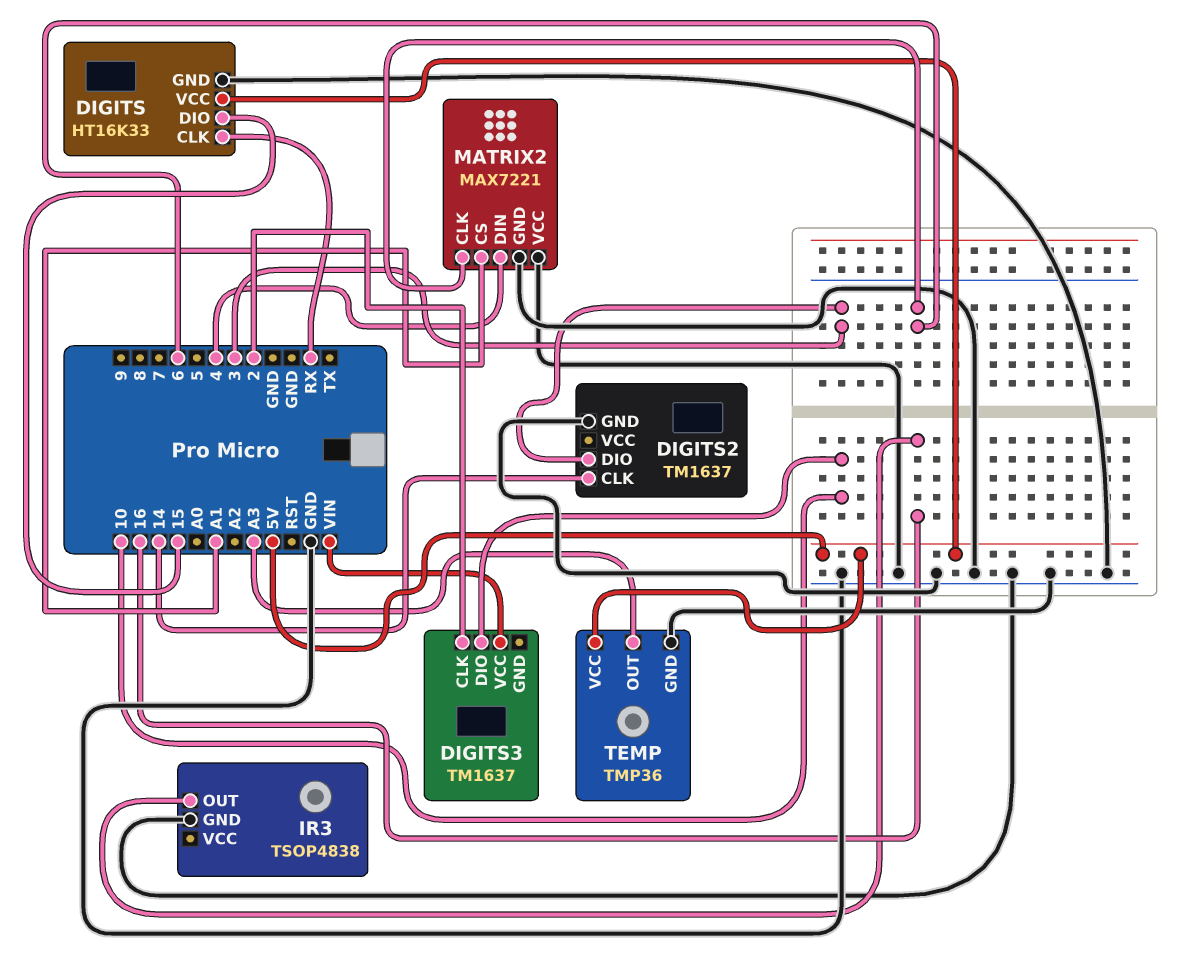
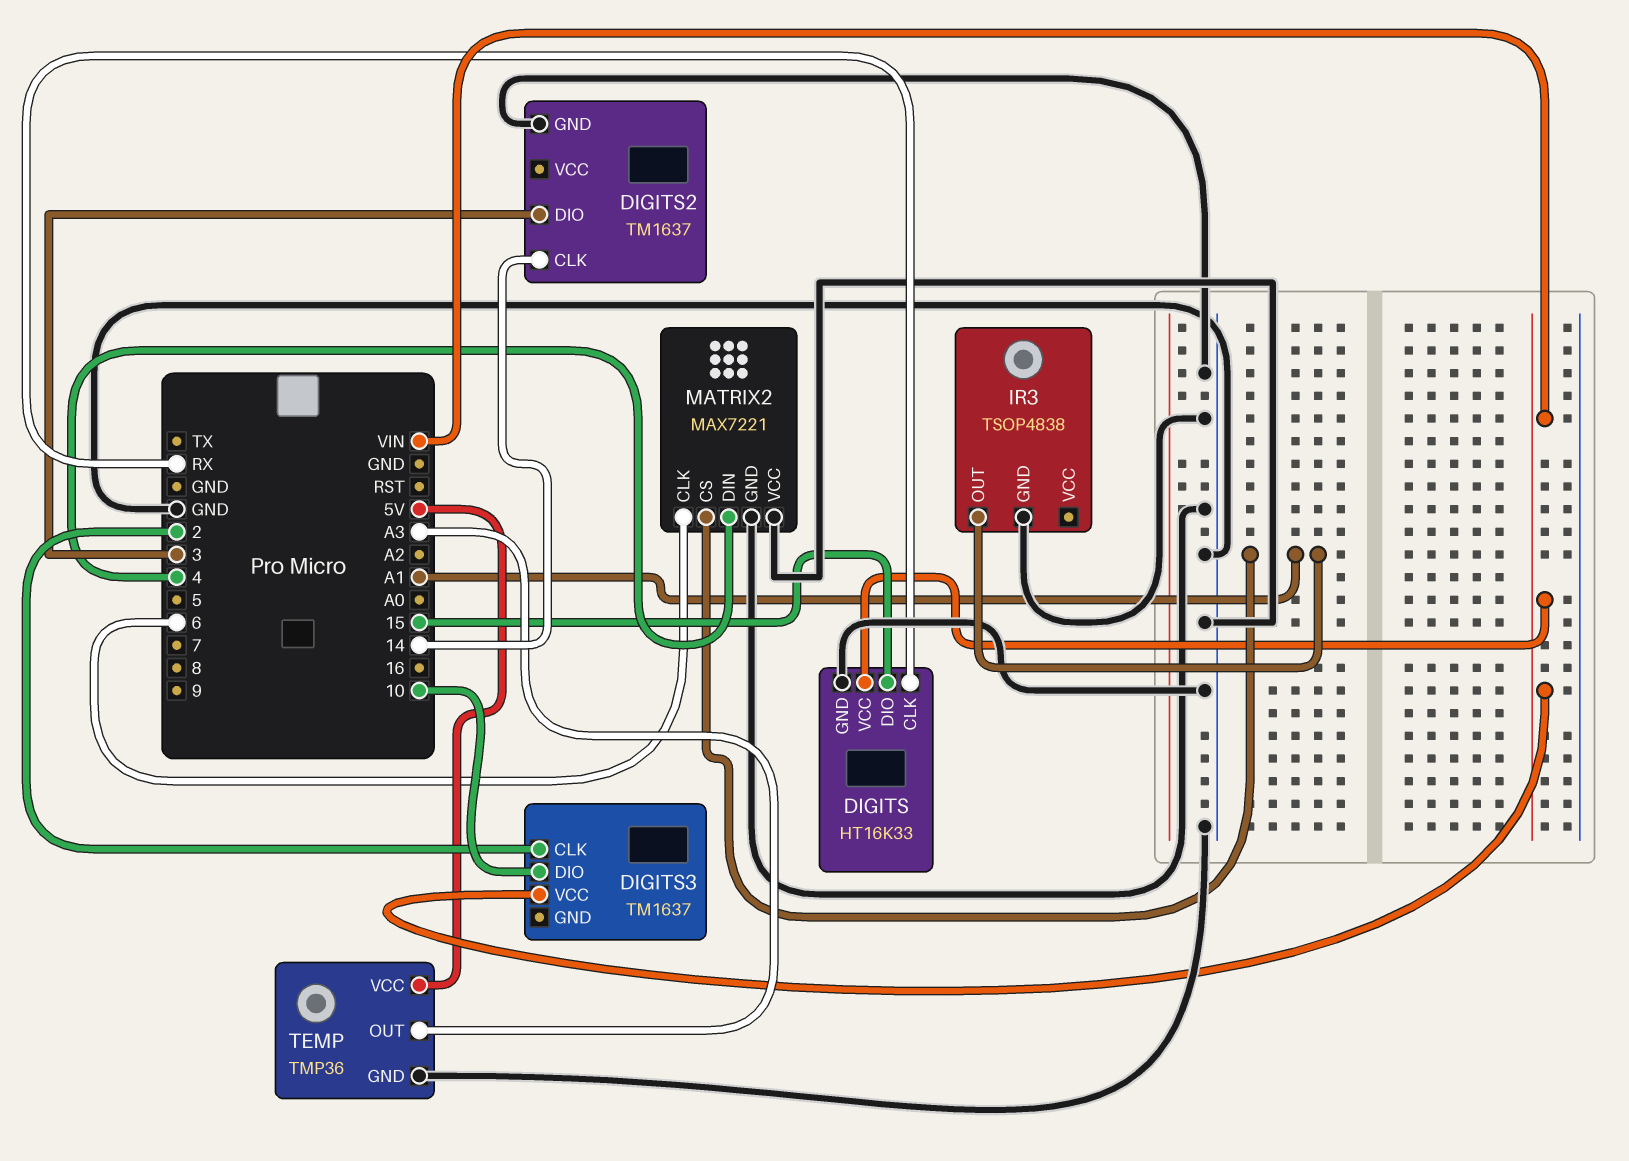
DIGITS pin VCC: 5V -> VIN
IR3 pin OUT: 16 -> A1

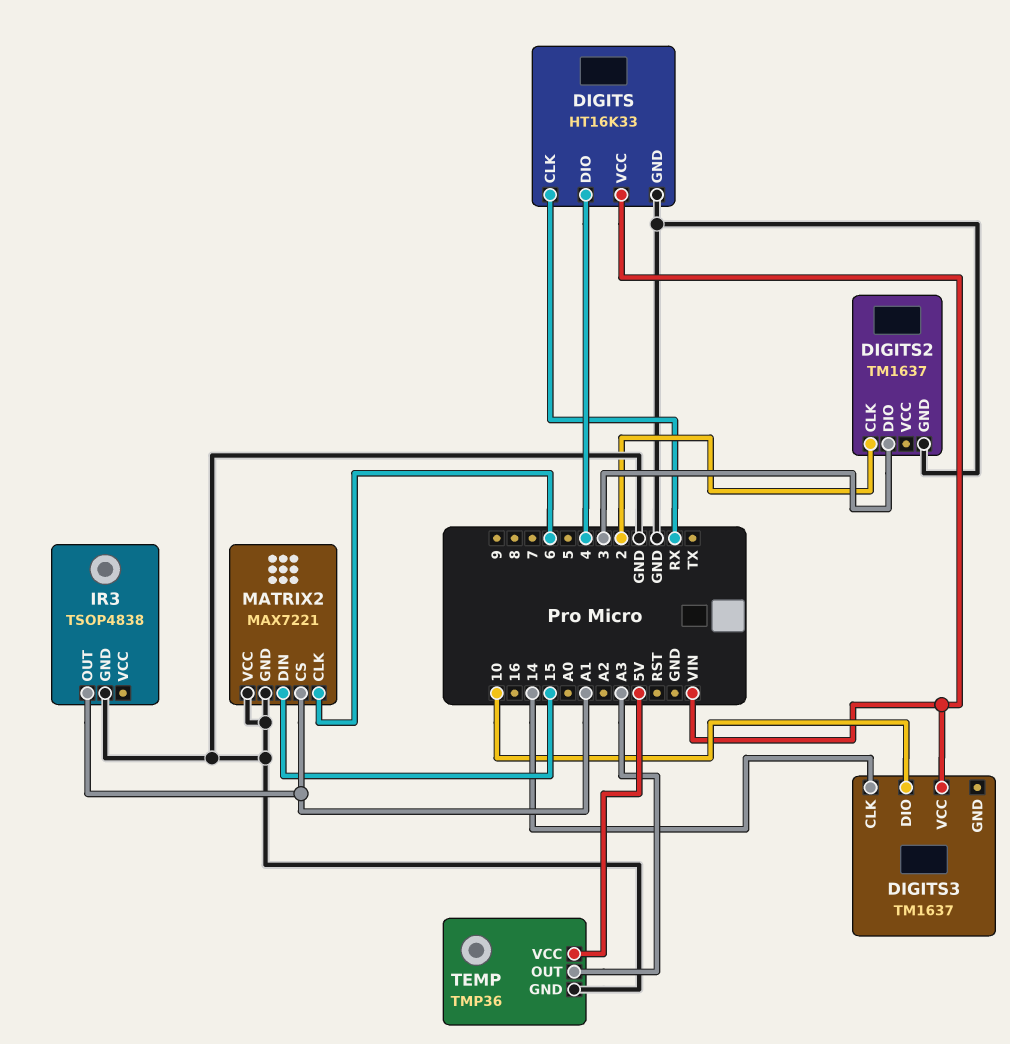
DIGITS pin DIO: 15 -> 4
DIGITS2 pin CLK: 14 -> 2
DIGITS3 pin CLK: 2 -> 14
MATRIX2 pin DIN: 4 -> 15

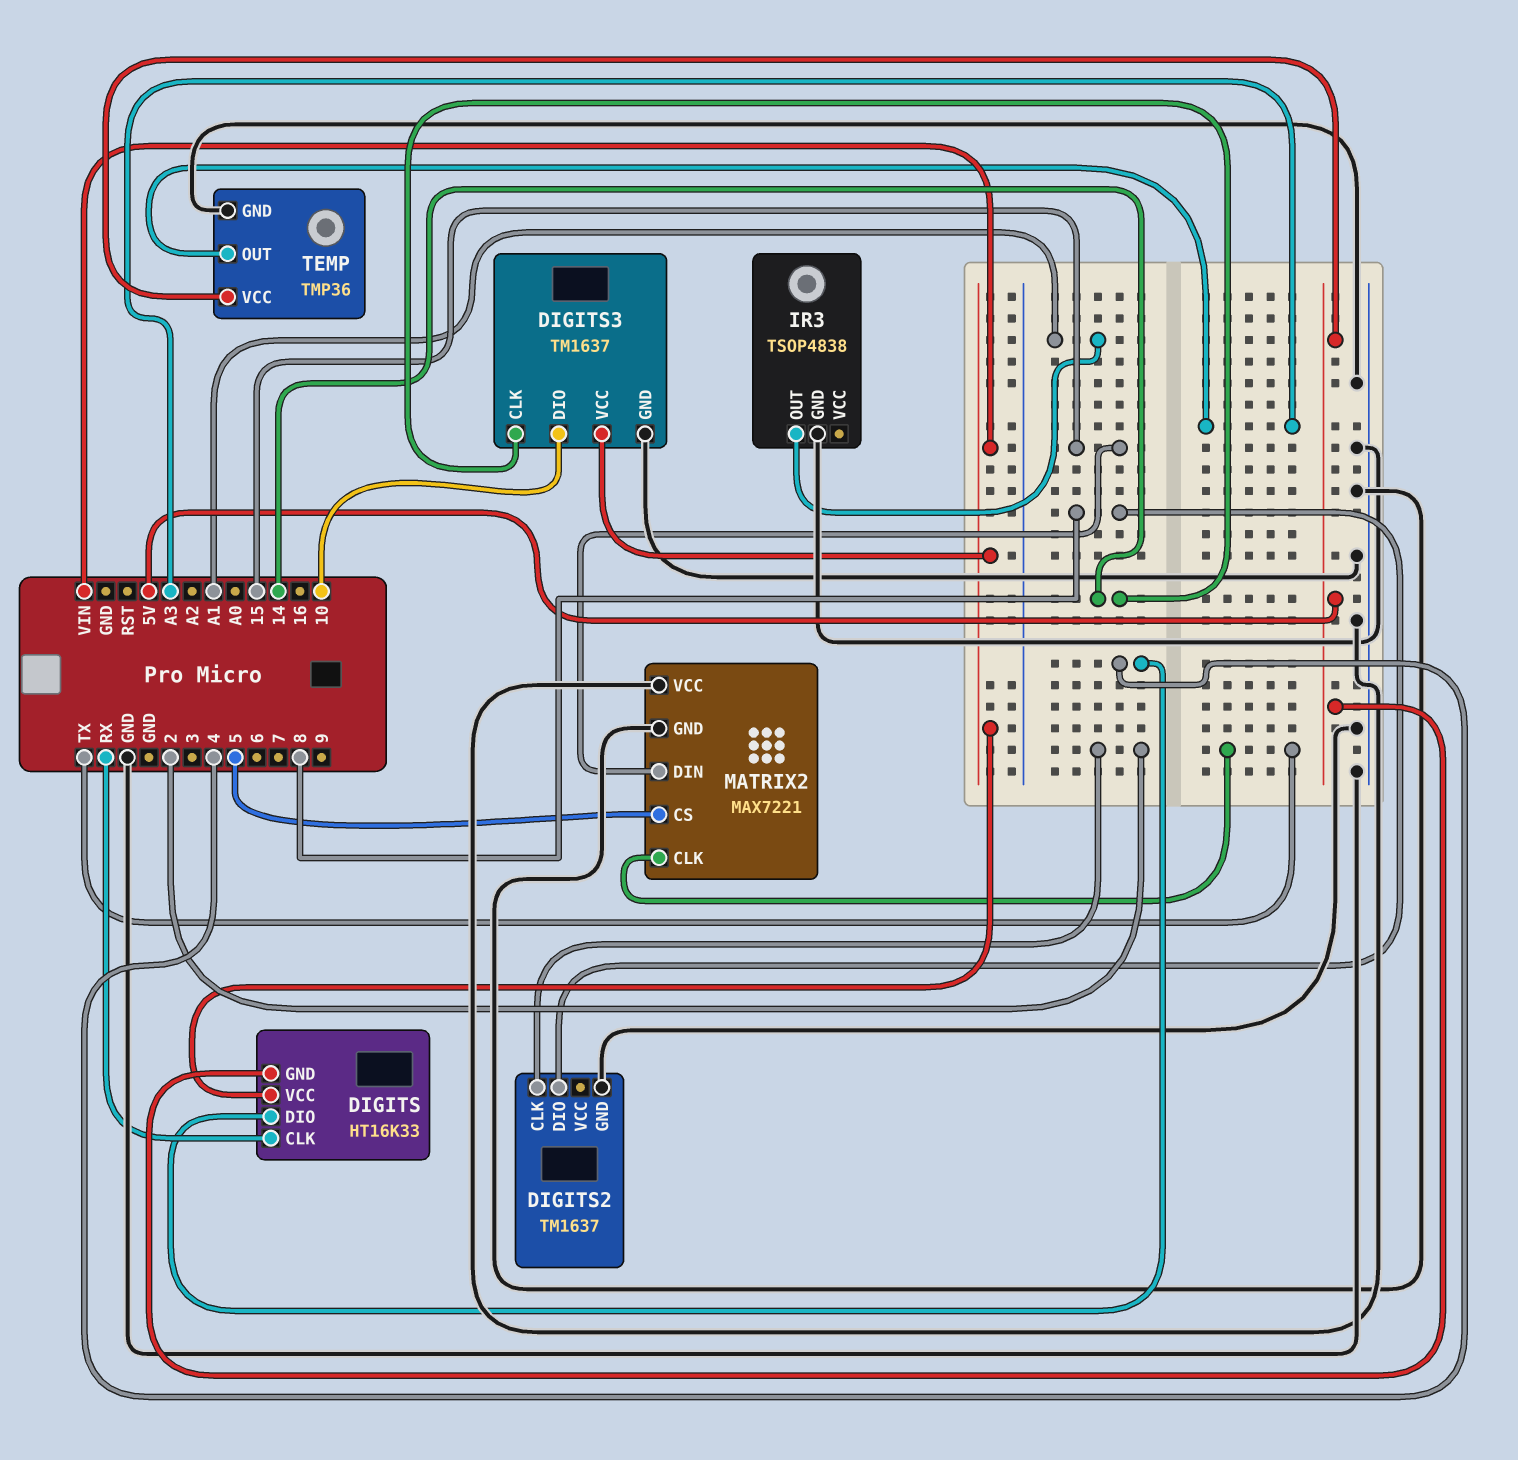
DIGITS pin GND: GND -> 5V
DIGITS2 pin DIO: 3 -> 8
DIGITS3 pin GND: none -> GND
MATRIX2 pin CLK: 6 -> TX
MATRIX2 pin CS: A1 -> 5

